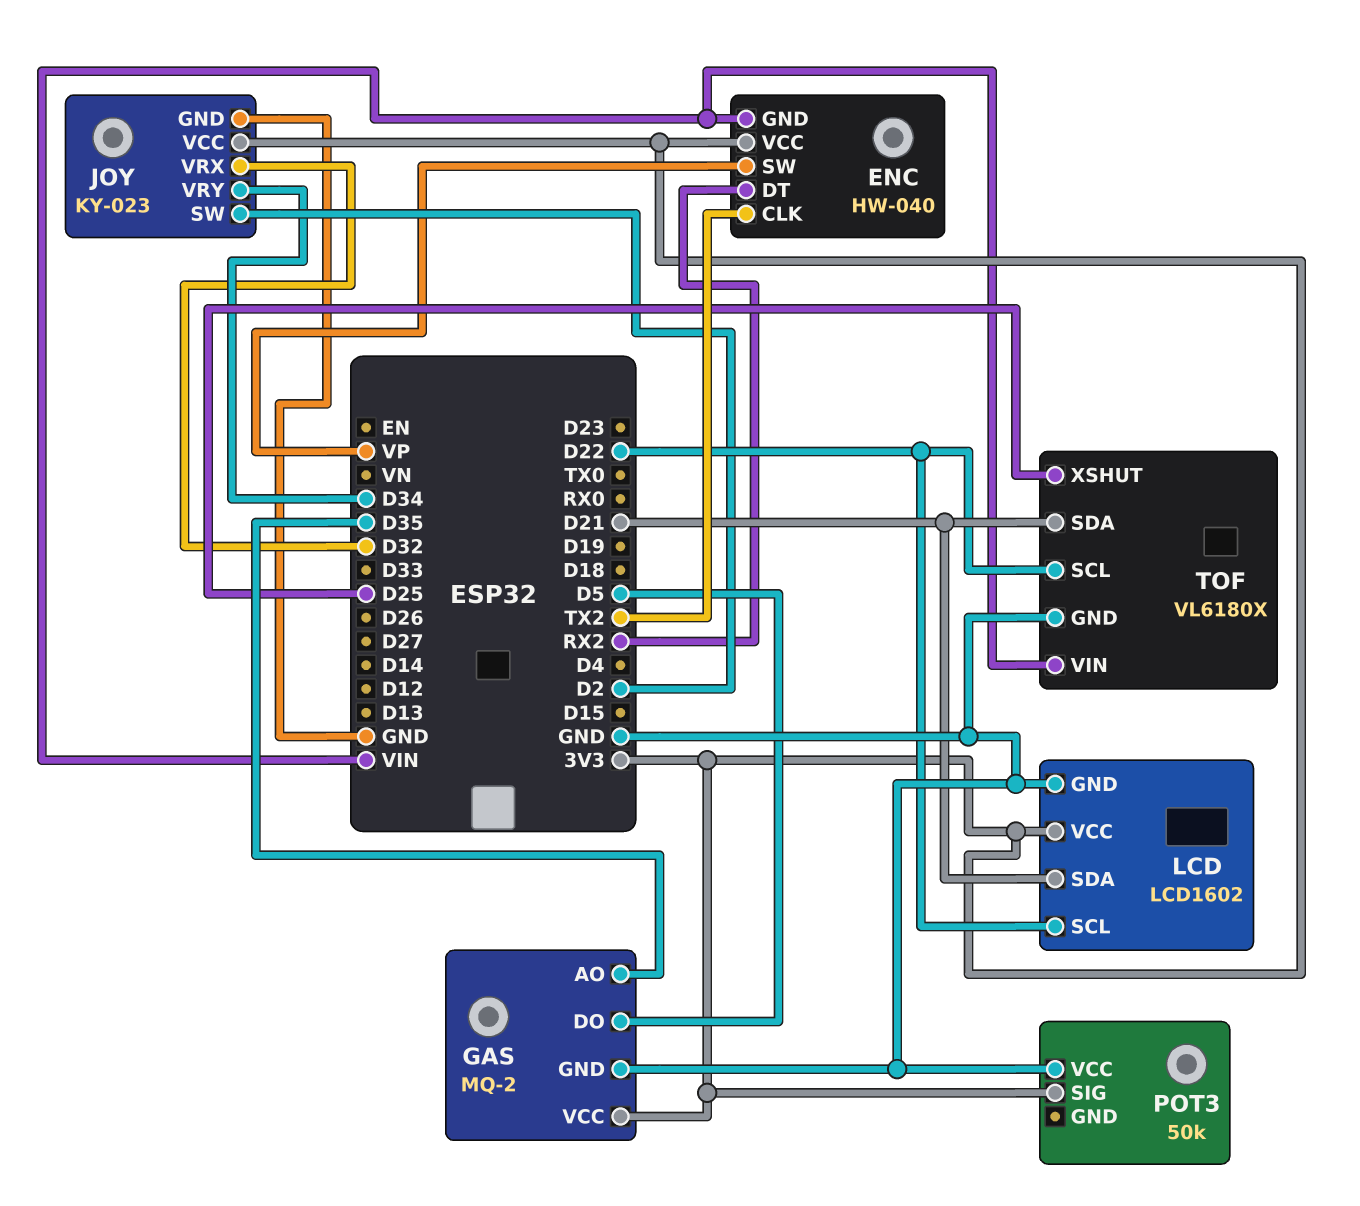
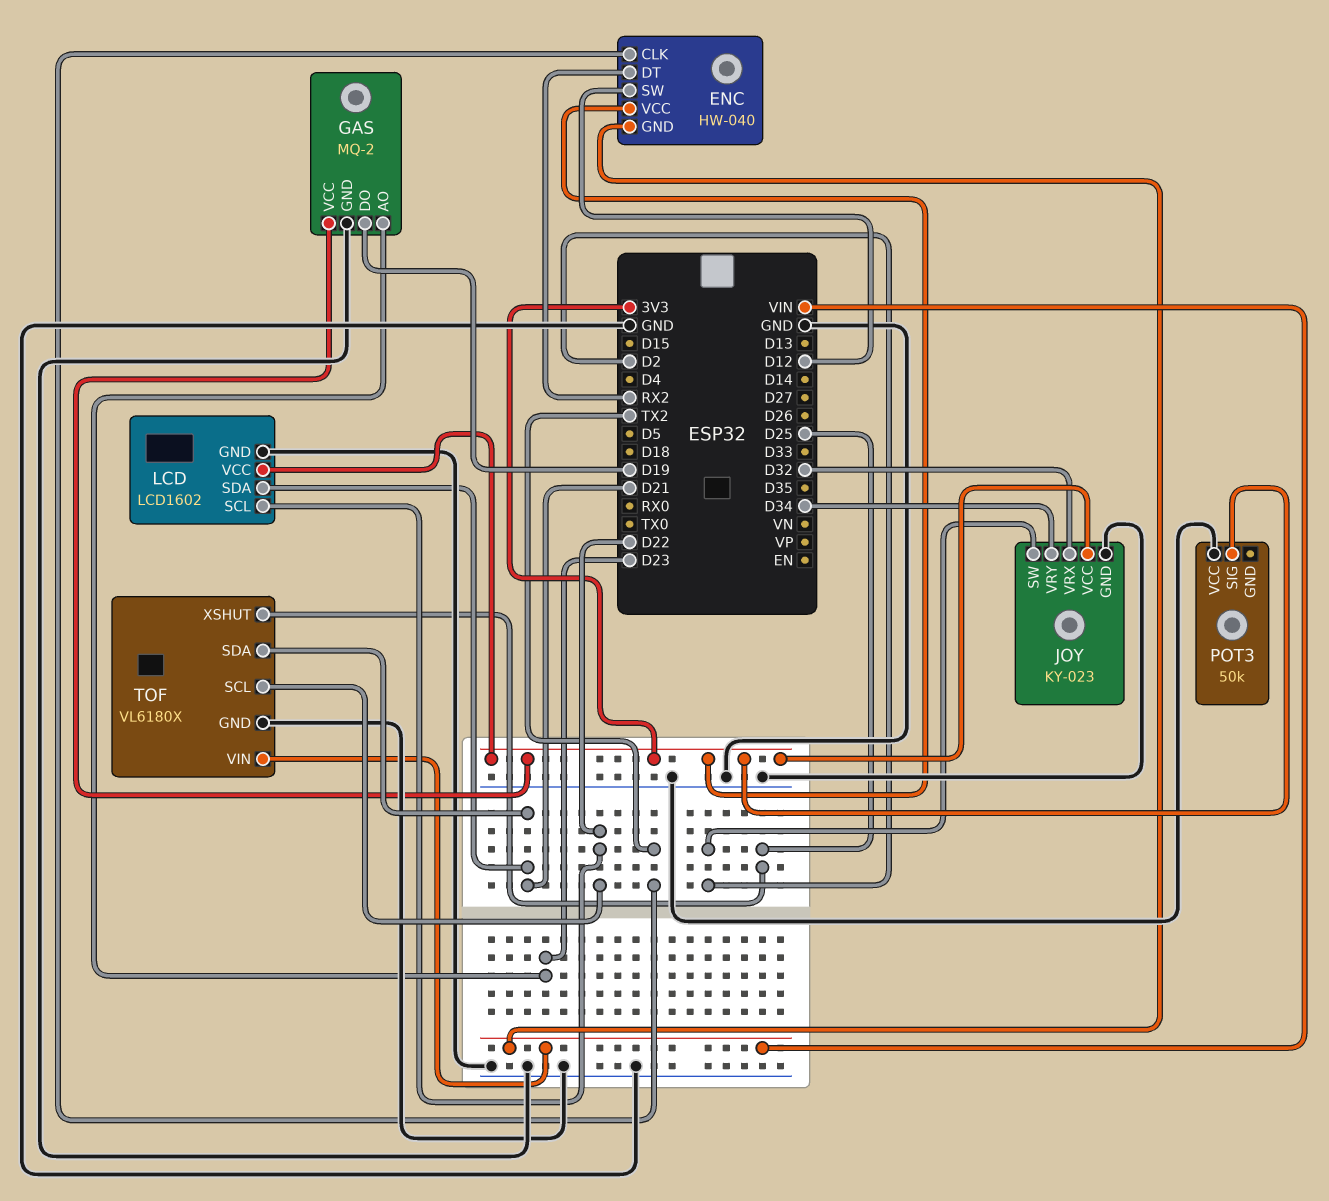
ENC pin SW: VP -> D12
GAS pin AO: D35 -> D23
GAS pin DO: D5 -> D19

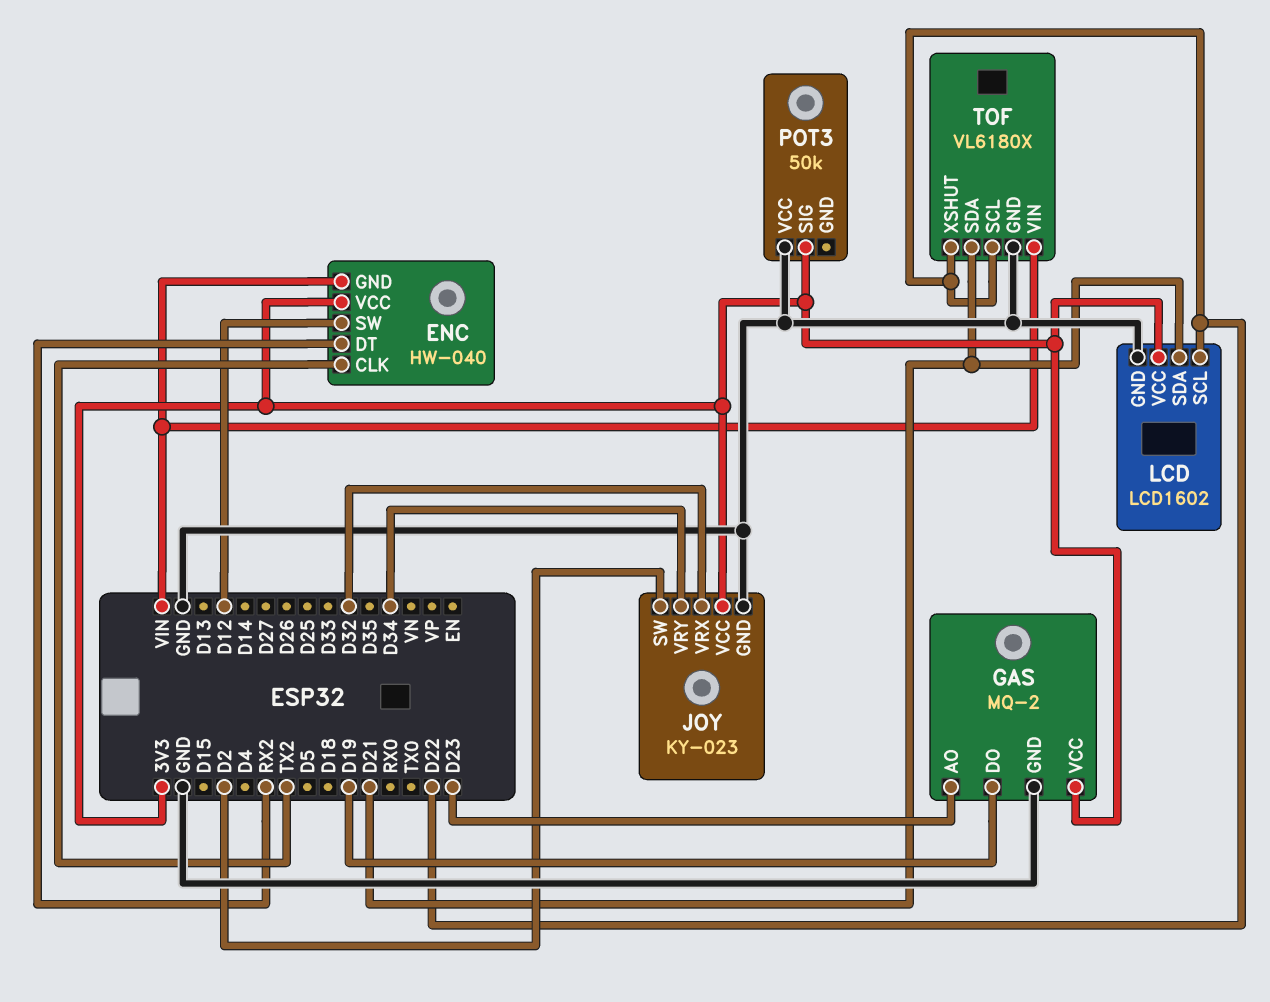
TOF pin XSHUT: D25 -> D22

